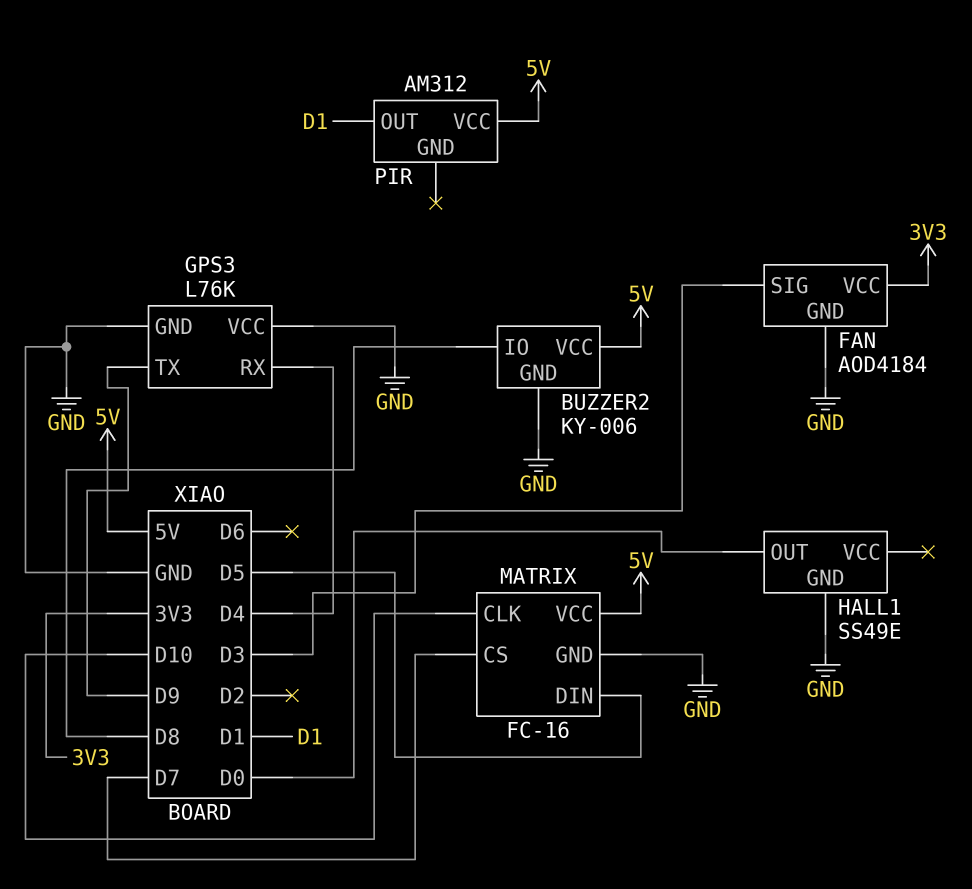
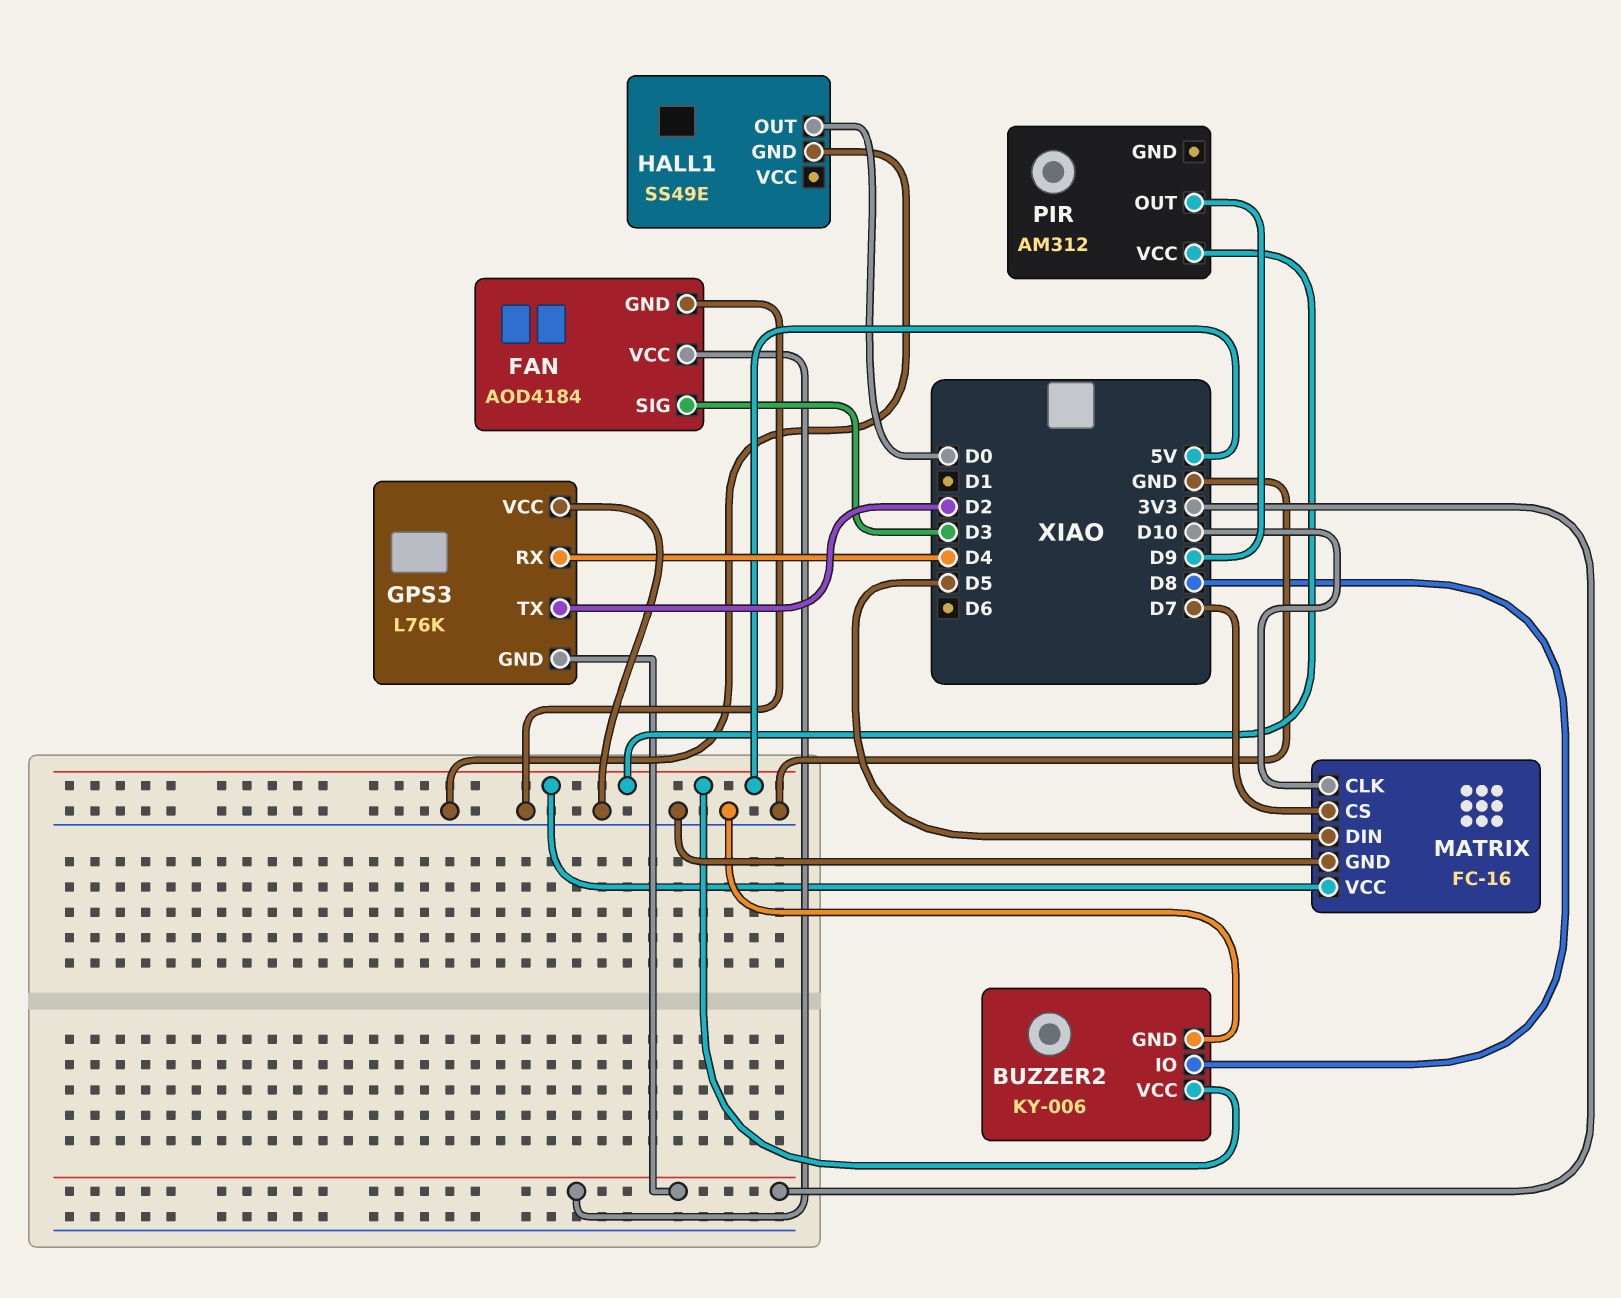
GPS3 pin GND: GND -> 3V3
GPS3 pin TX: D9 -> D2
PIR pin OUT: D1 -> D9

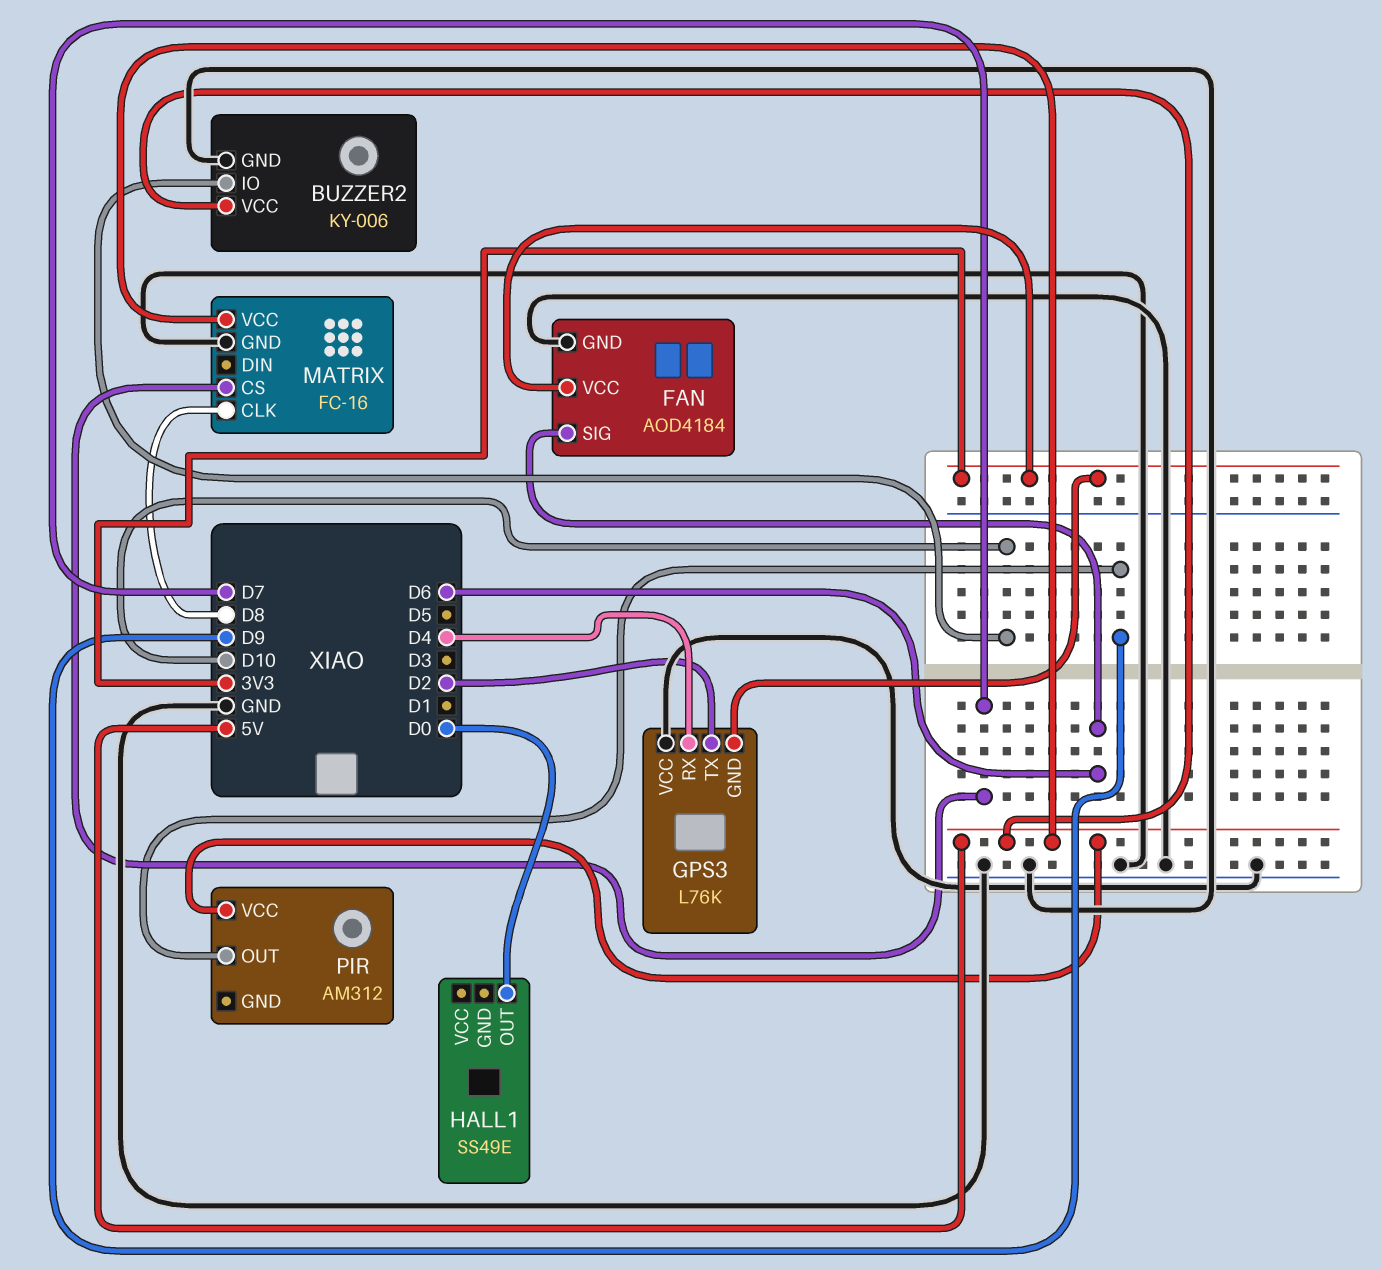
BUZZER2 pin IO: D8 -> D10
FAN pin SIG: D3 -> D6
HALL1 pin GND: GND -> none
MATRIX pin CLK: D10 -> D8
MATRIX pin DIN: D5 -> none

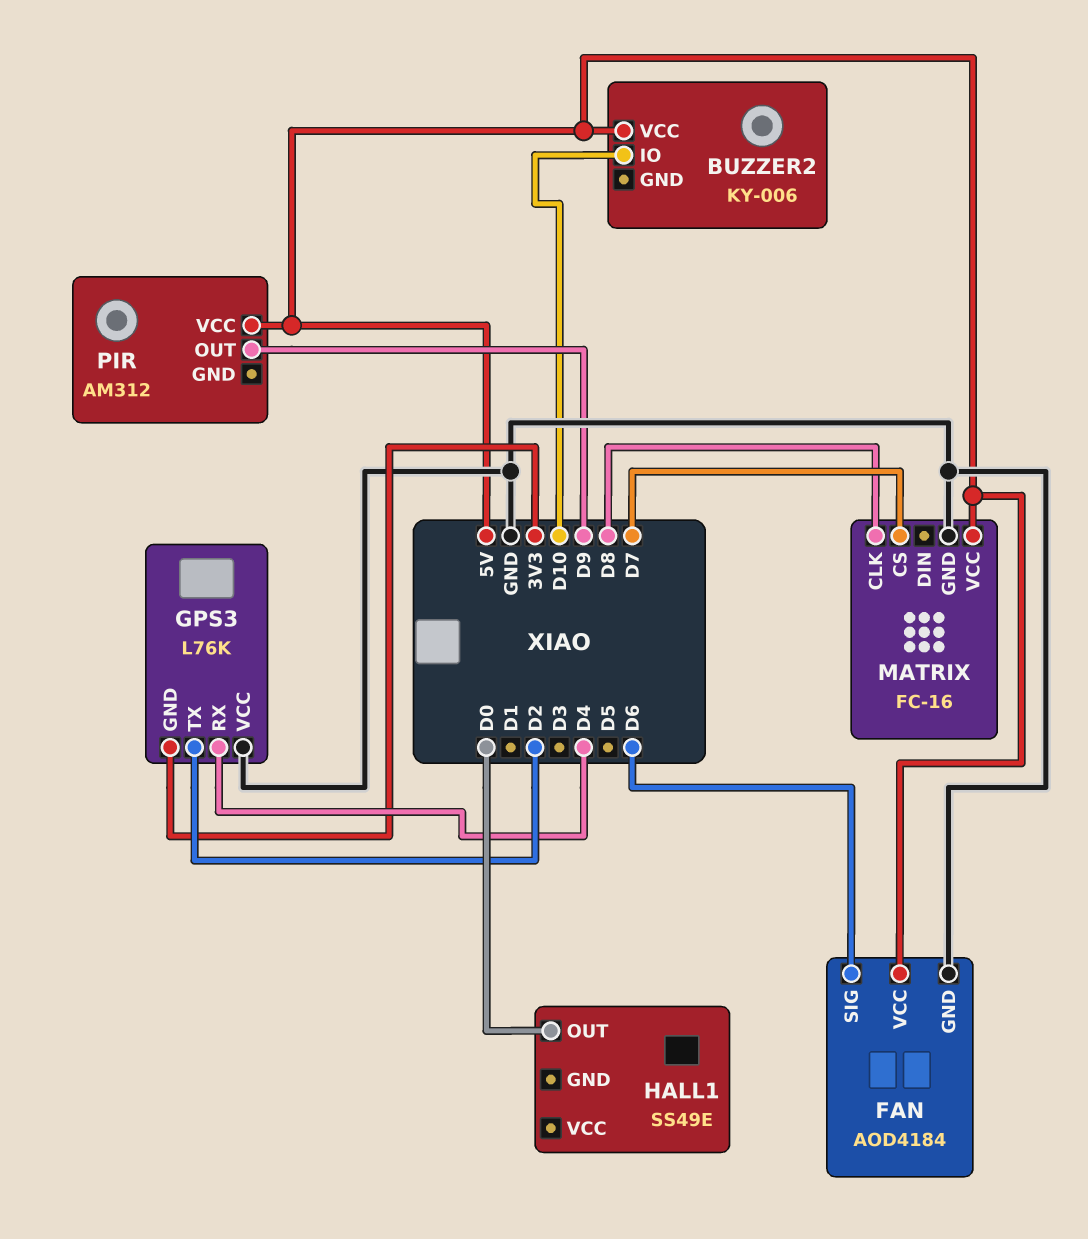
BUZZER2 pin GND: GND -> none
FAN pin VCC: 3V3 -> 5V

